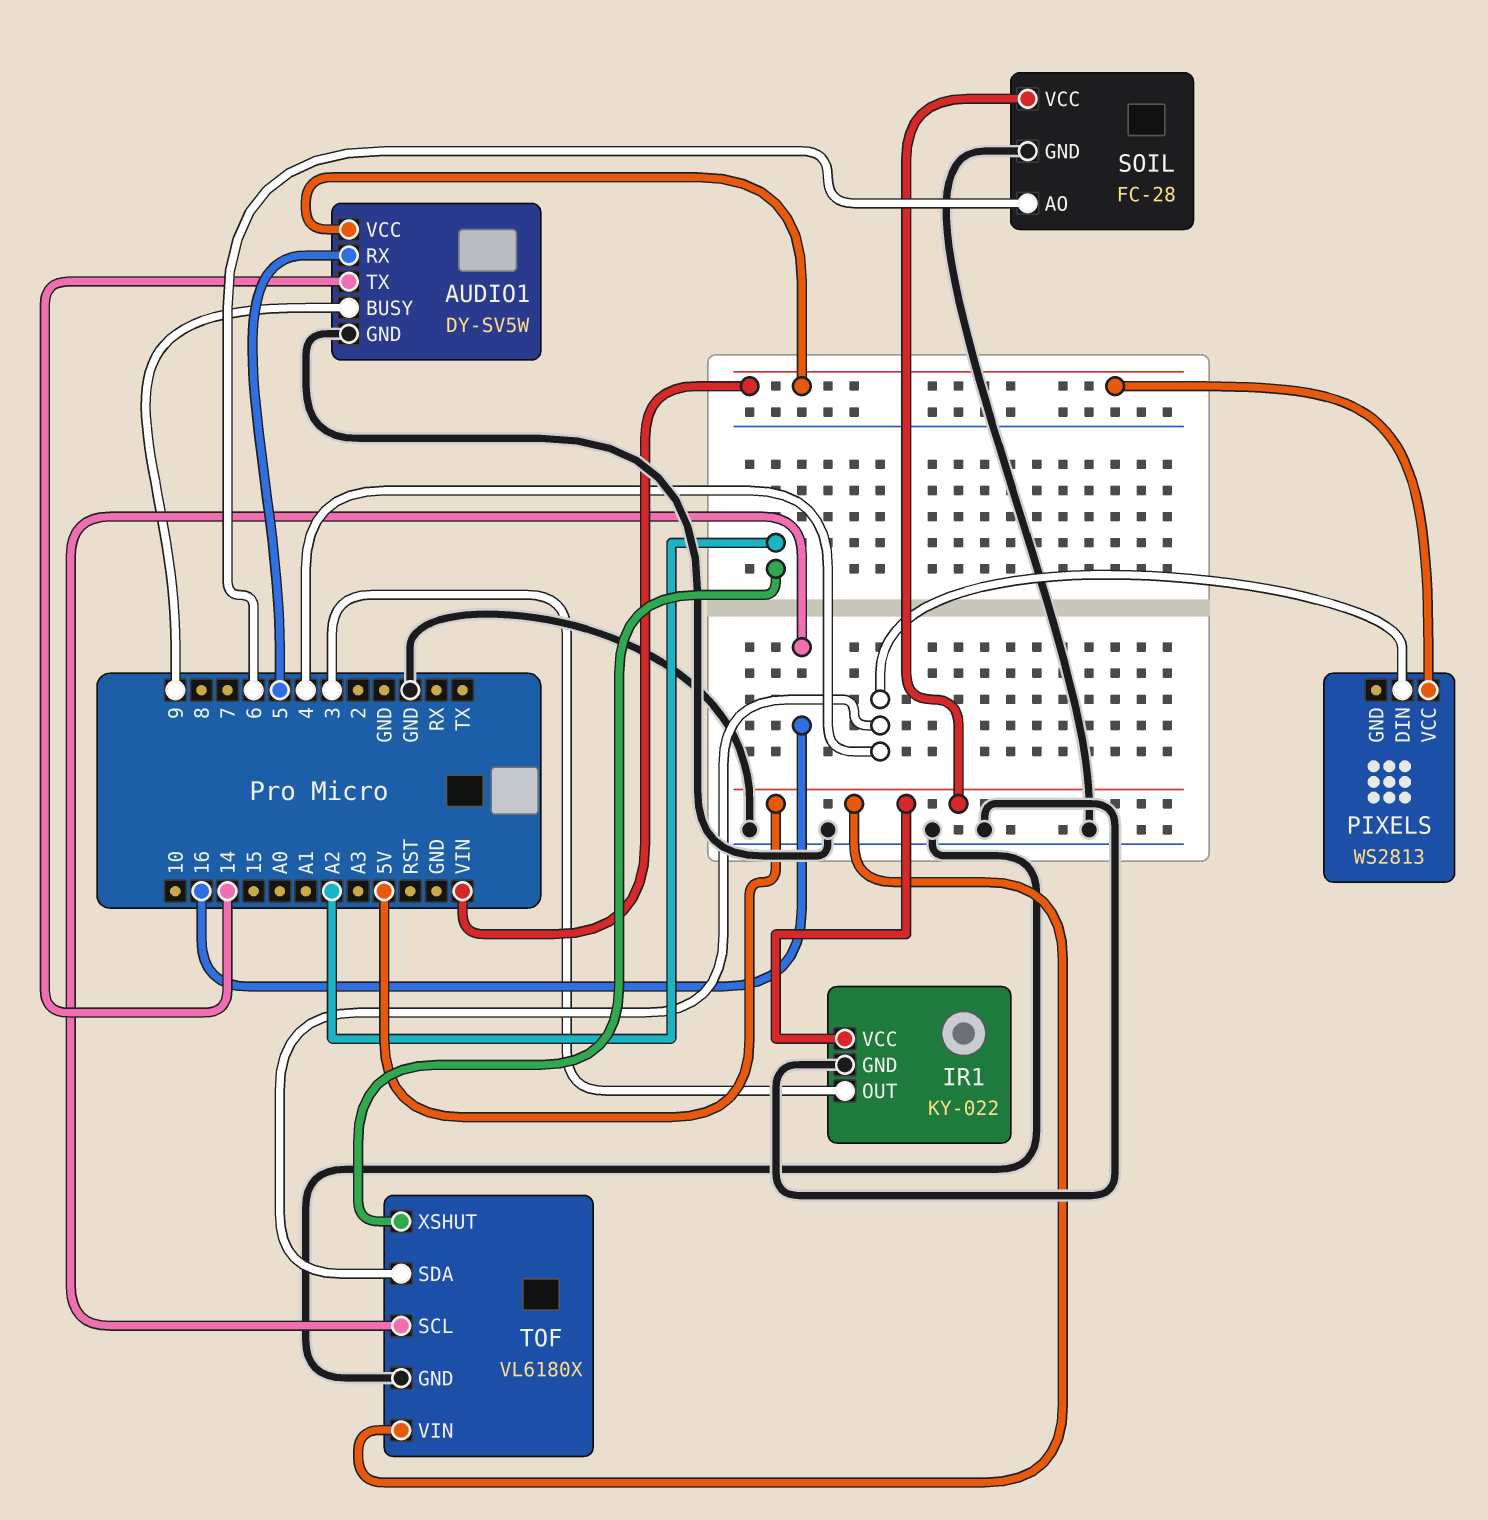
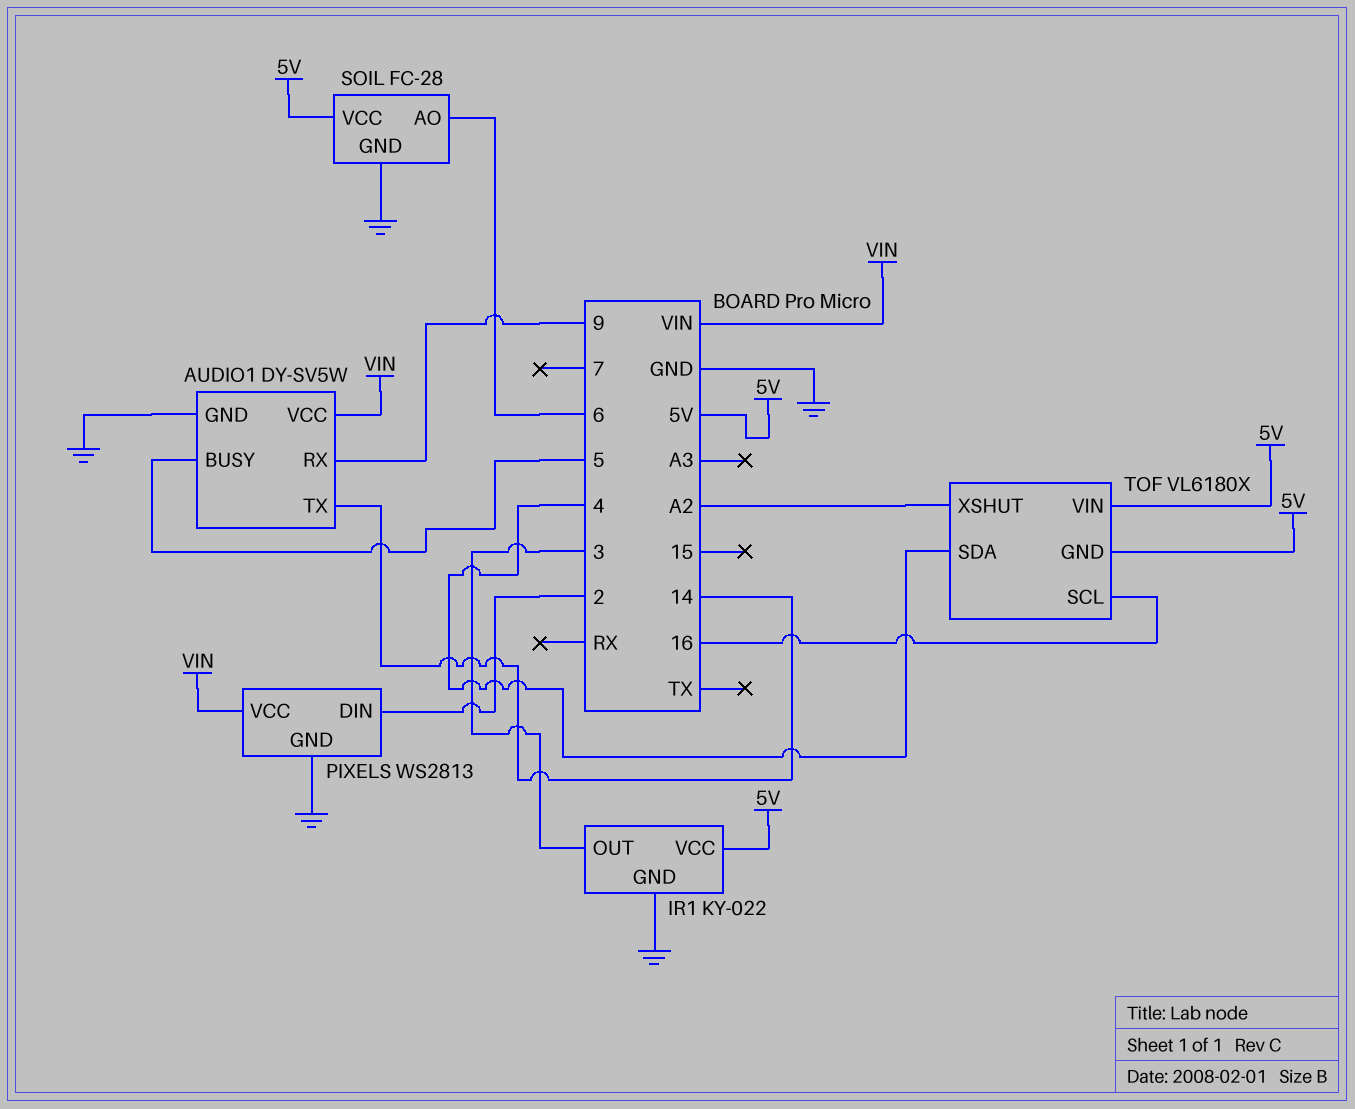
AUDIO1 pin BUSY: 9 -> 5
AUDIO1 pin RX: 5 -> 9
PIXELS pin DIN: 4 -> 2
PIXELS pin GND: none -> GND
TOF pin GND: GND -> 5V

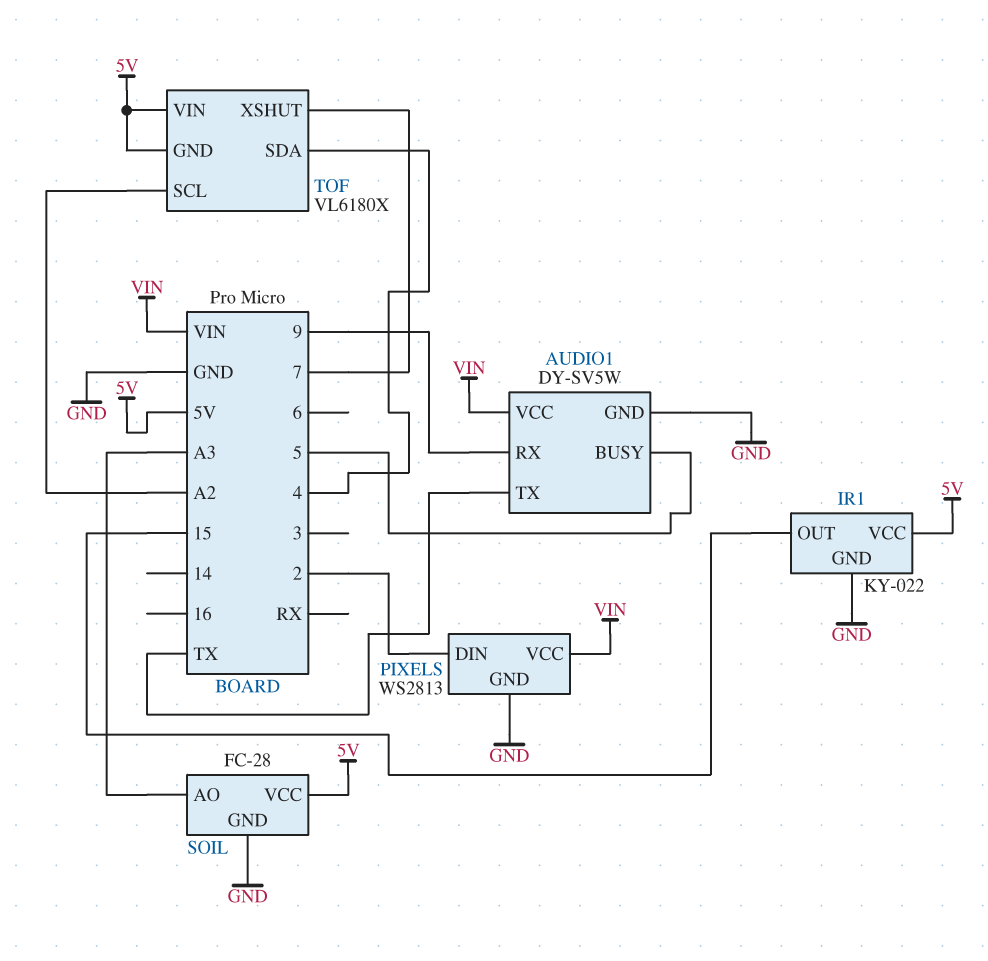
AUDIO1 pin TX: 14 -> TX
IR1 pin OUT: 3 -> 15
SOIL pin AO: 6 -> A3
TOF pin SCL: 16 -> A2
TOF pin XSHUT: A2 -> 7

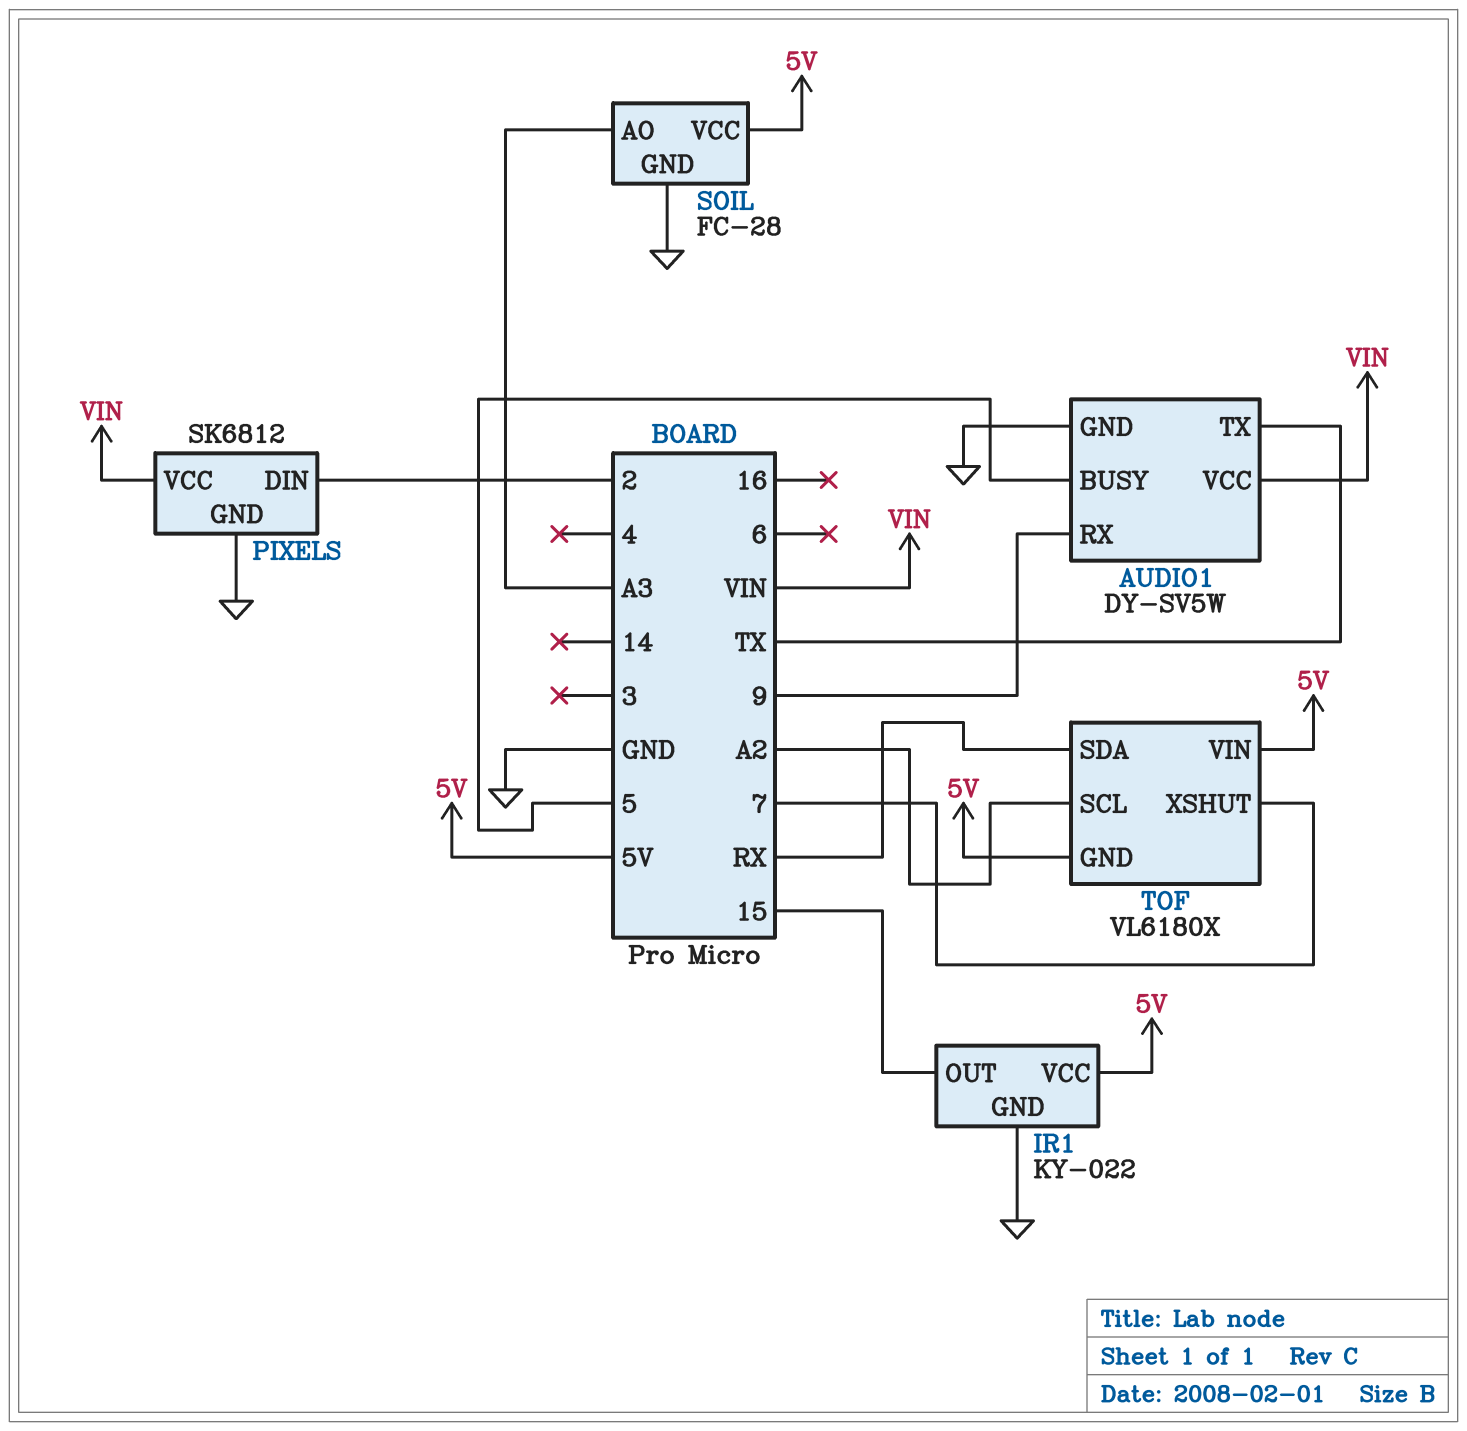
PIXELS: WS2813 -> SK6812
TOF pin SDA: 4 -> RX

